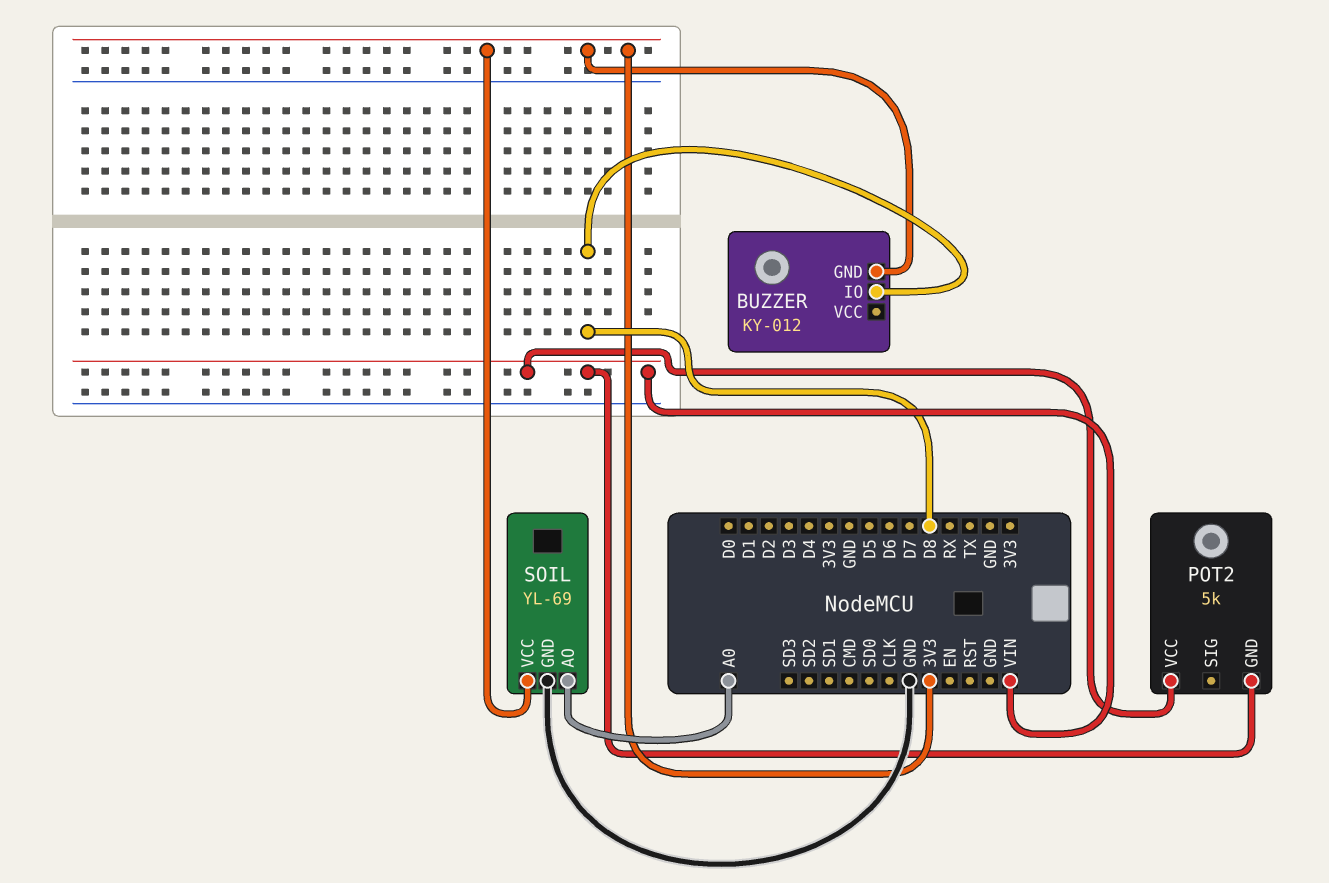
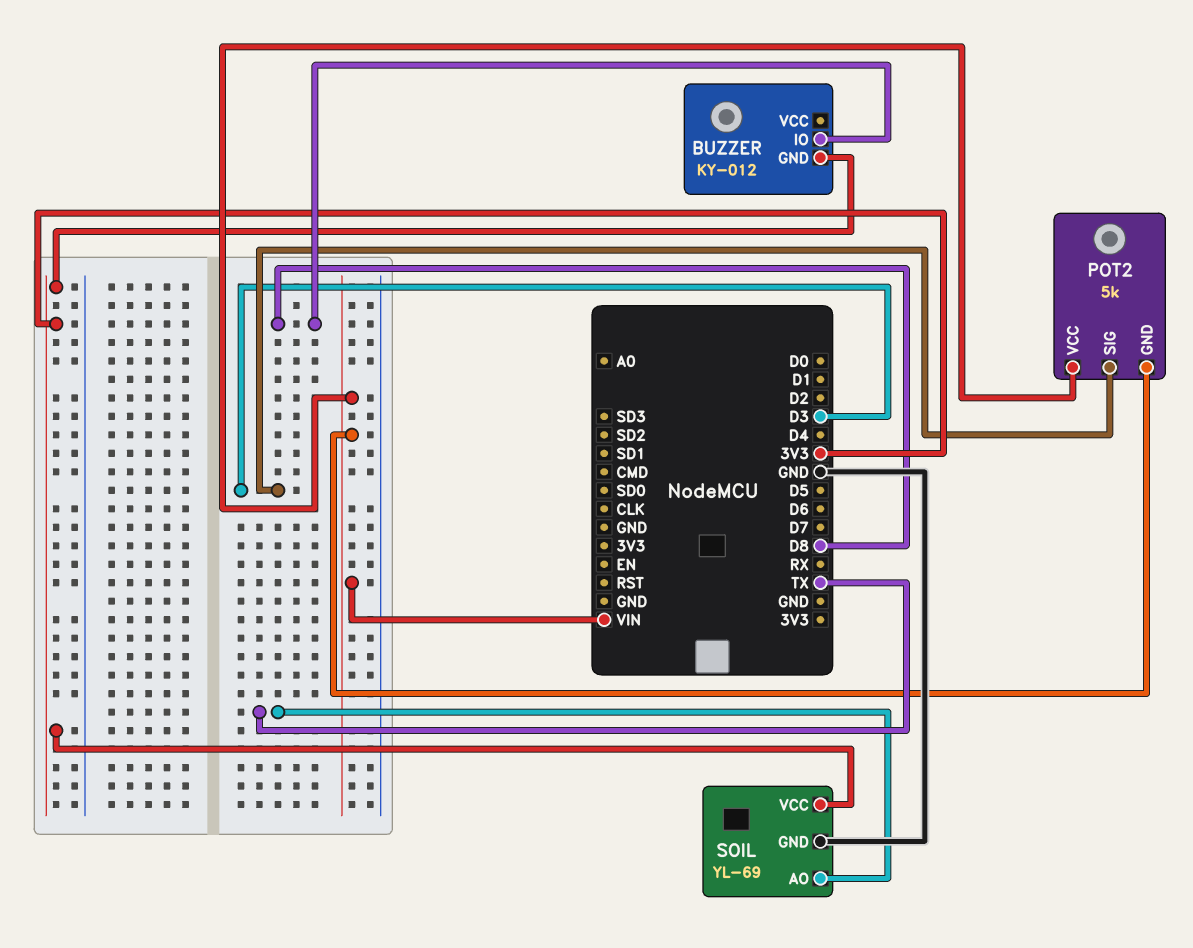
POT2 pin SIG: none -> D3
SOIL pin AO: A0 -> TX

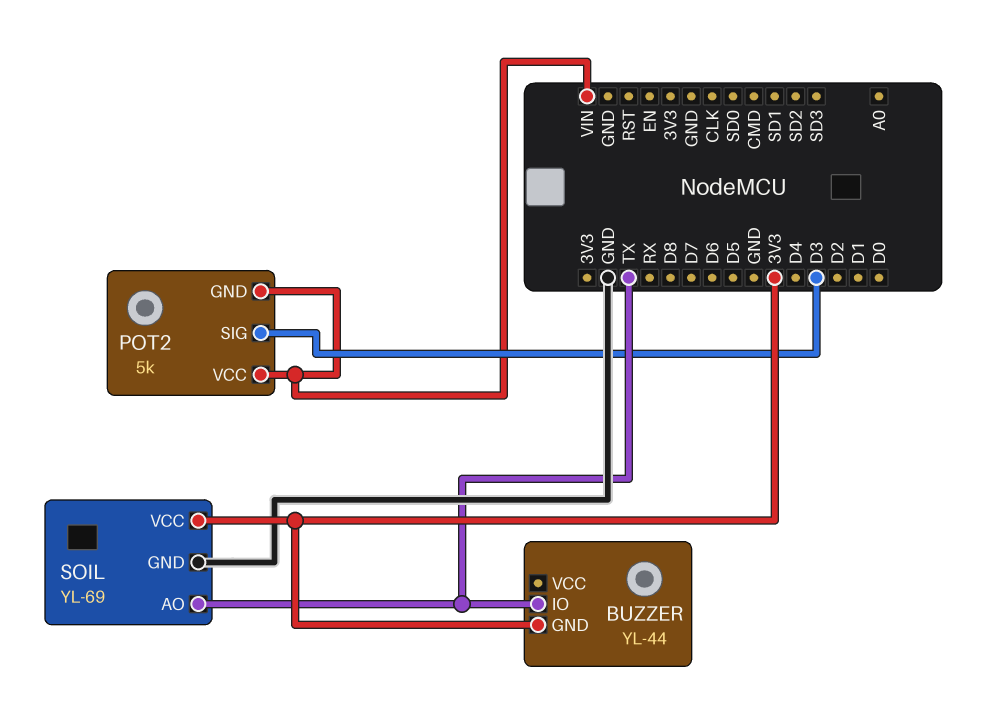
BUZZER: KY-012 -> YL-44
BUZZER pin IO: D8 -> TX

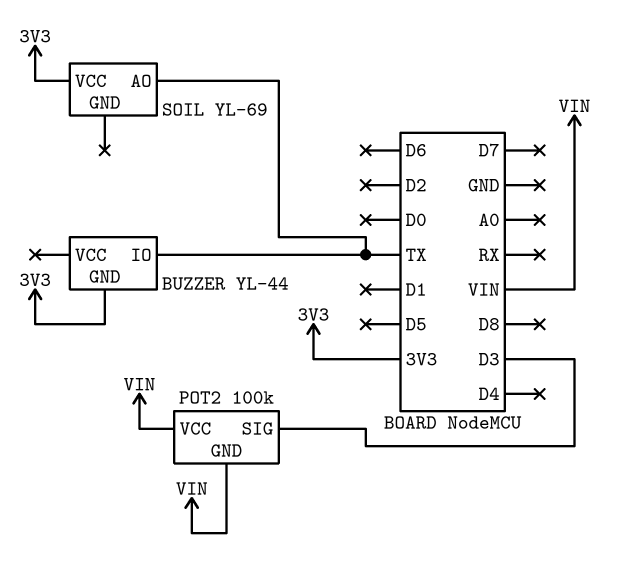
POT2: 5k -> 100k
SOIL pin GND: GND -> none

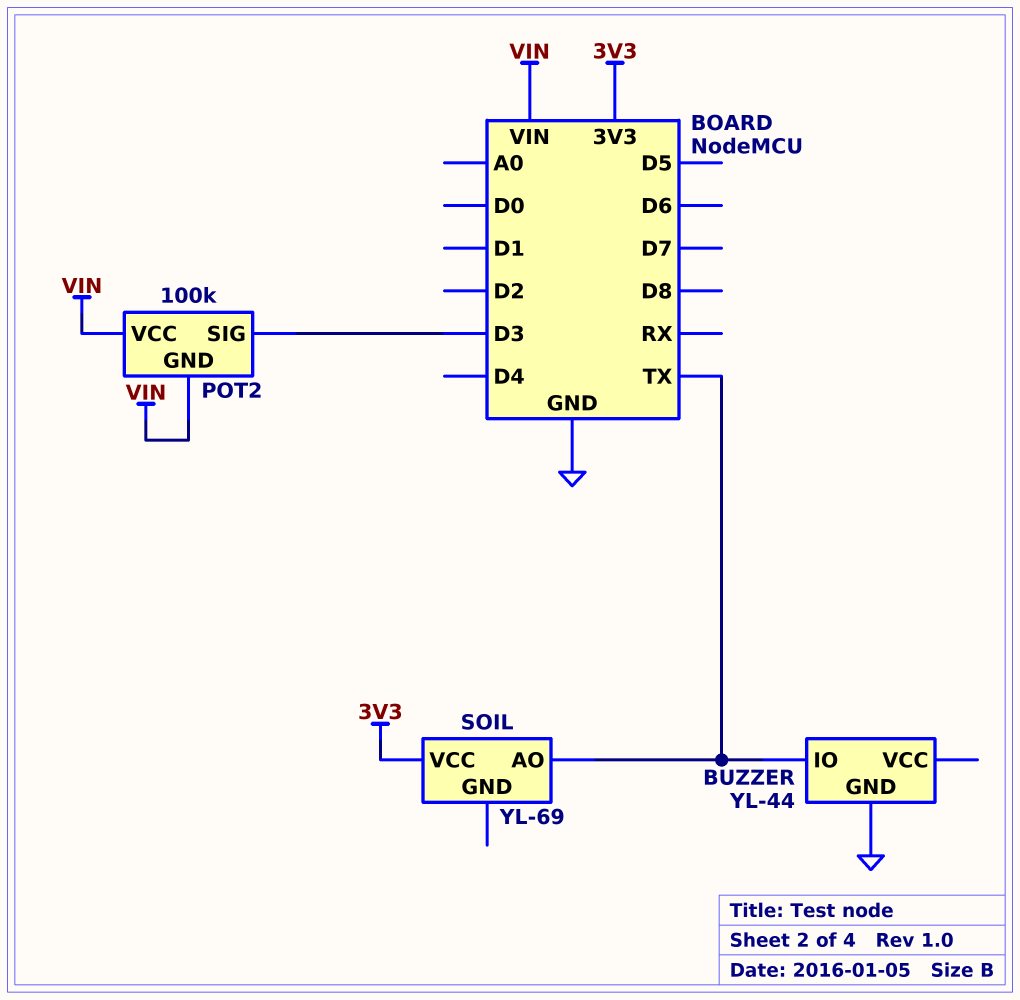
BUZZER pin GND: 3V3 -> GND

